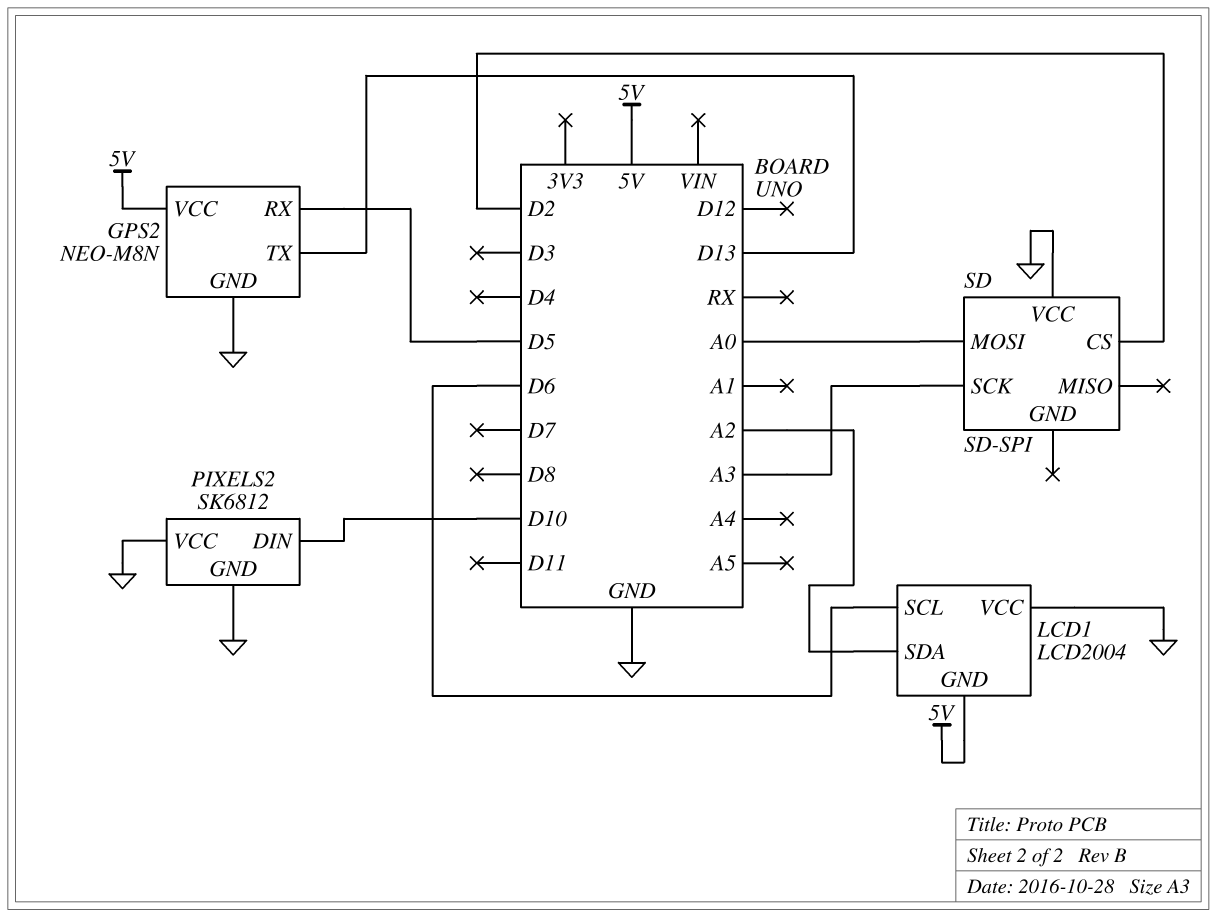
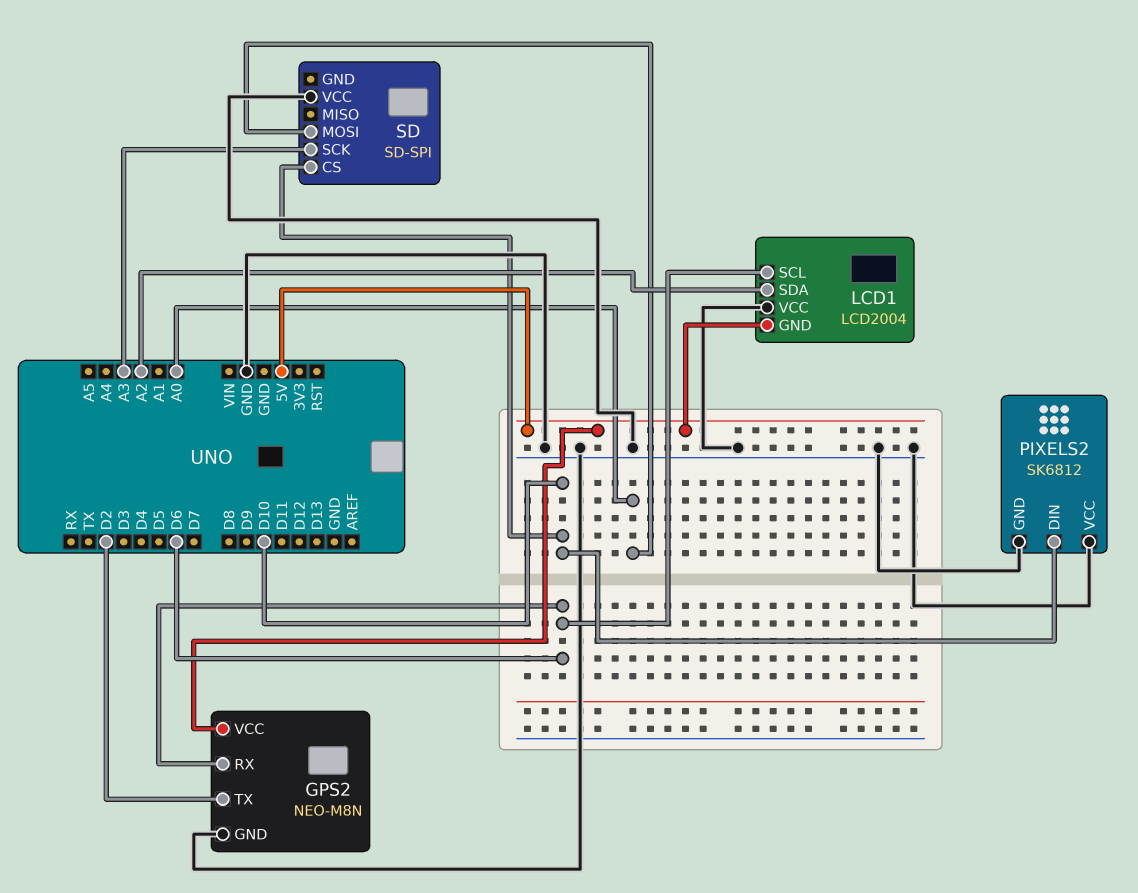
GPS2 pin RX: D5 -> D6
GPS2 pin TX: D13 -> D2
SD pin CS: D2 -> D10

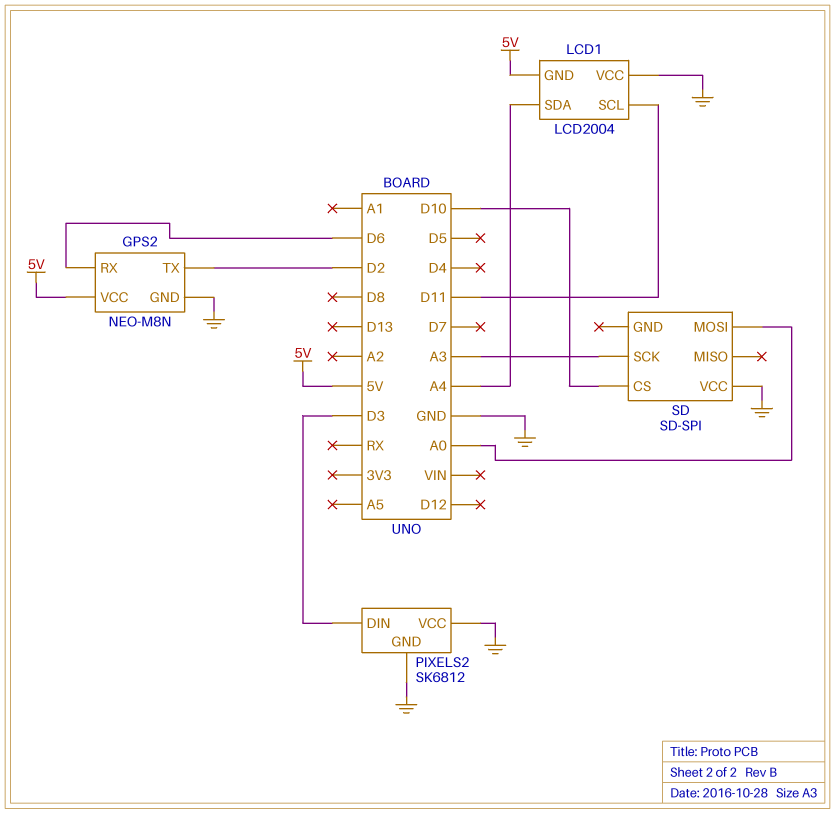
LCD1 pin SCL: D6 -> D11
LCD1 pin SDA: A2 -> A4
PIXELS2 pin DIN: D10 -> D3

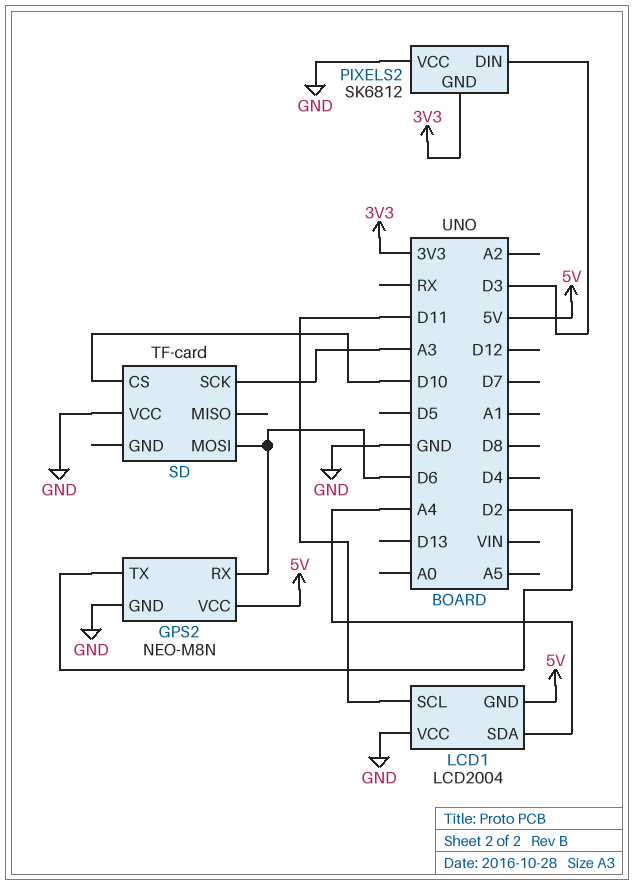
PIXELS2 pin GND: GND -> 3V3
SD: SD-SPI -> TF-card
SD pin MOSI: A0 -> D6

